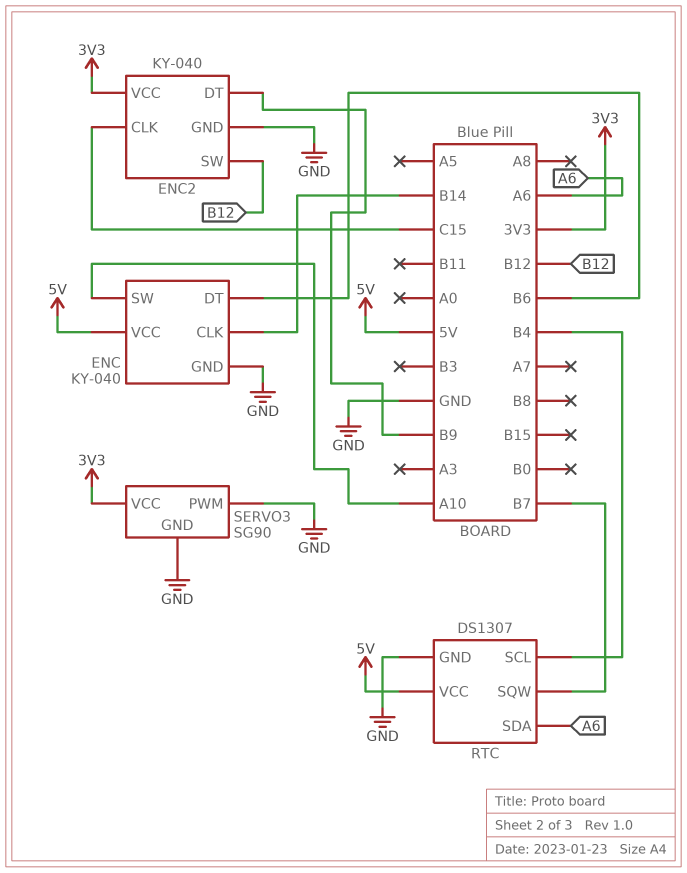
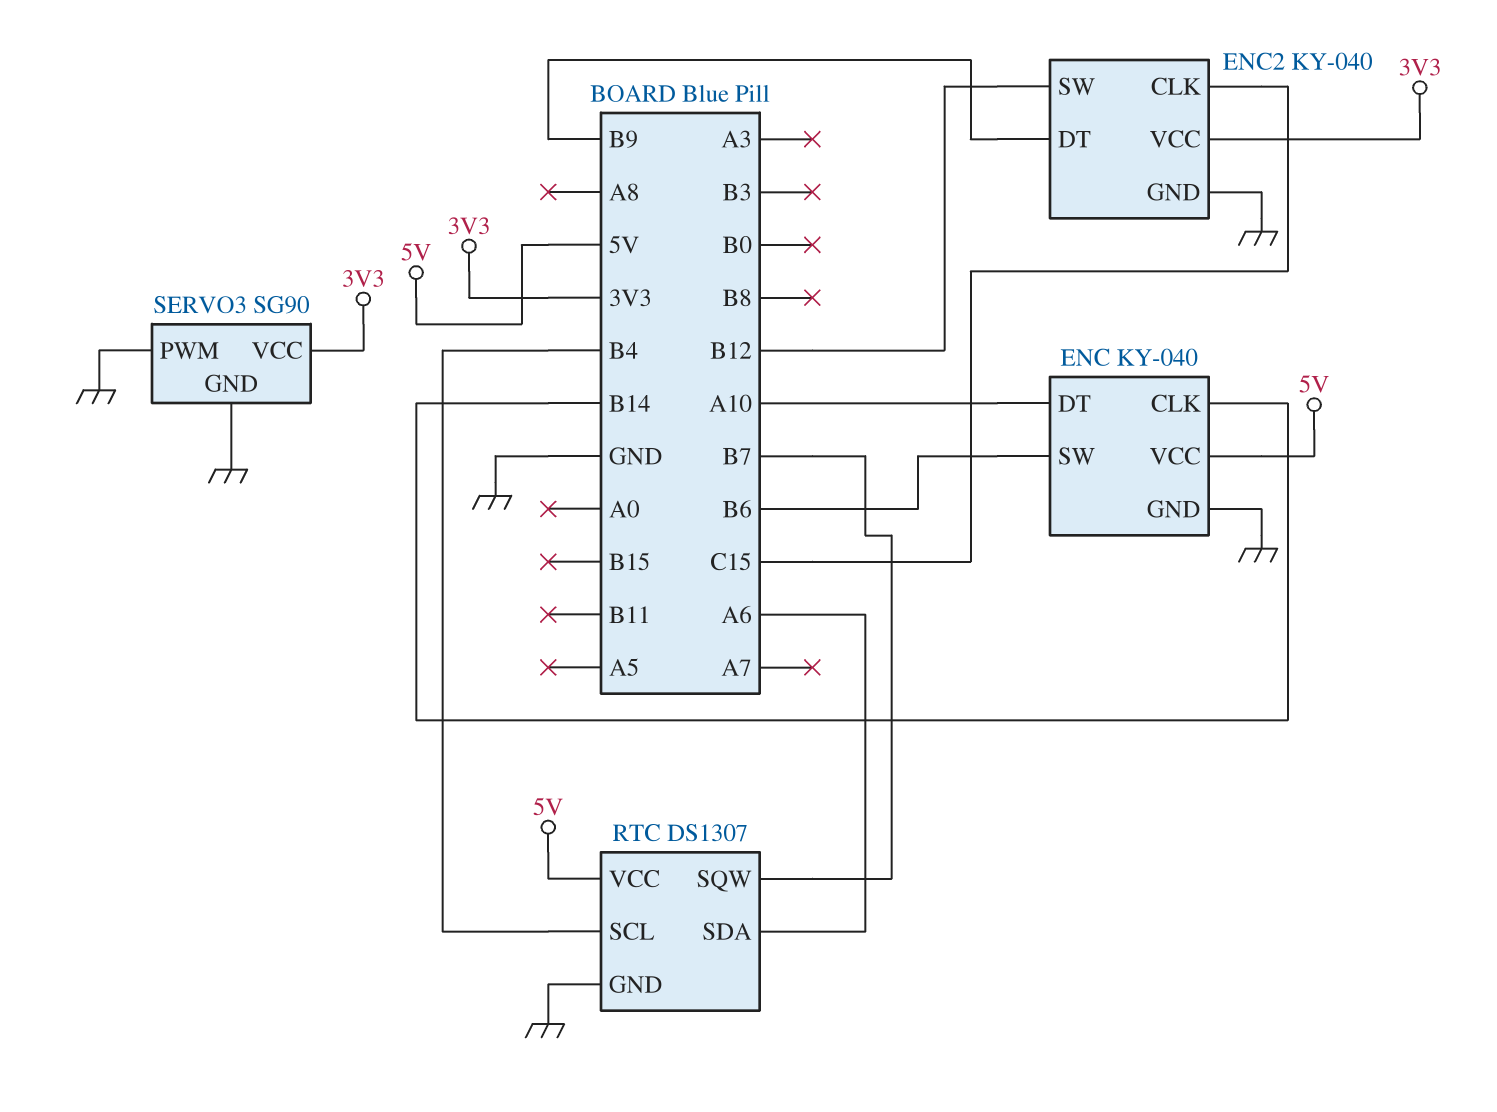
ENC pin DT: B6 -> A10
ENC pin SW: A10 -> B6

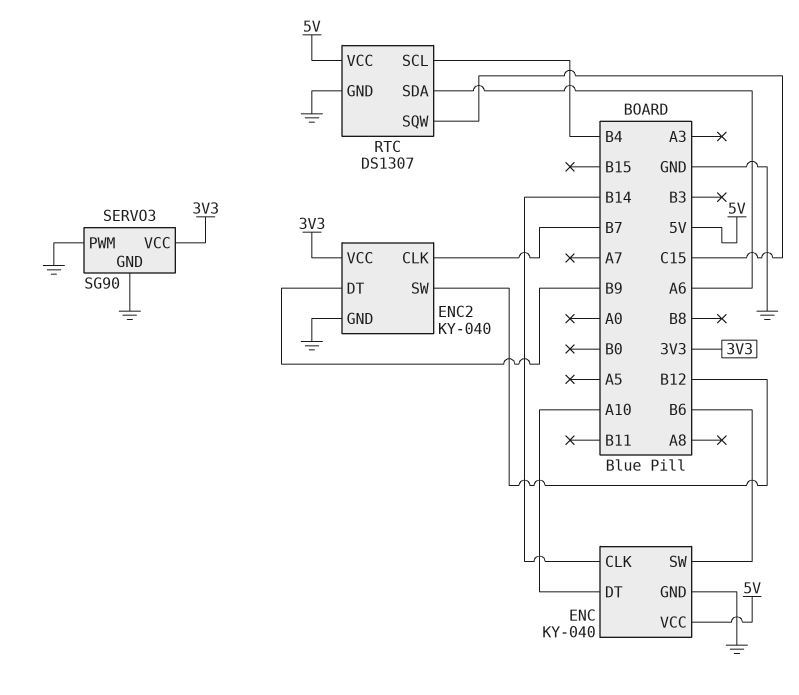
ENC2 pin CLK: C15 -> B7
RTC pin SQW: B7 -> C15

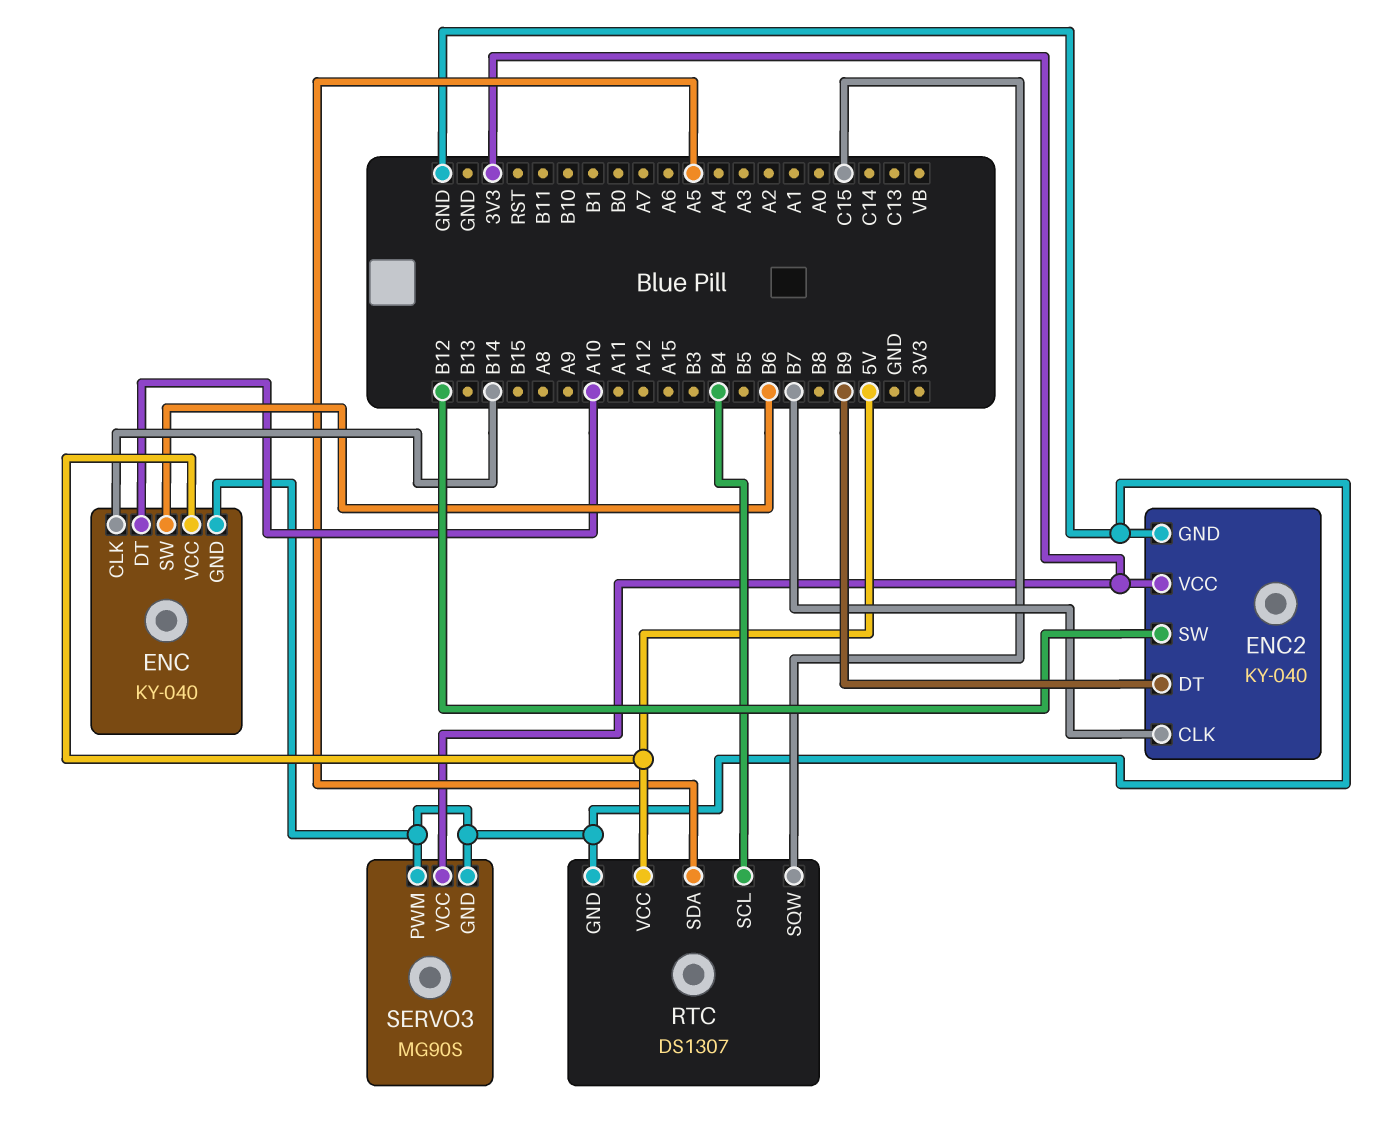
RTC pin SDA: A6 -> A5
SERVO3: SG90 -> MG90S

